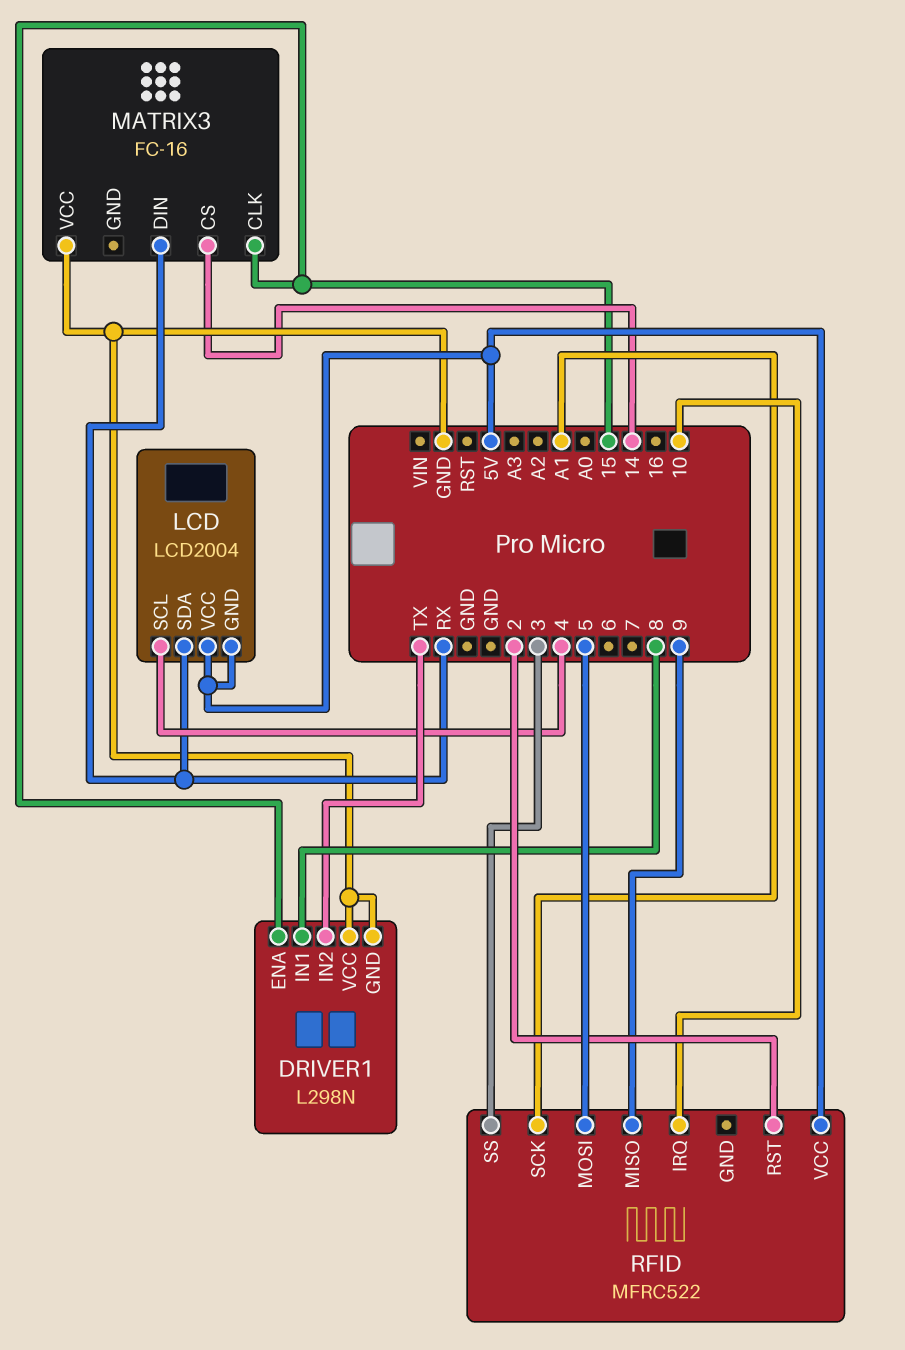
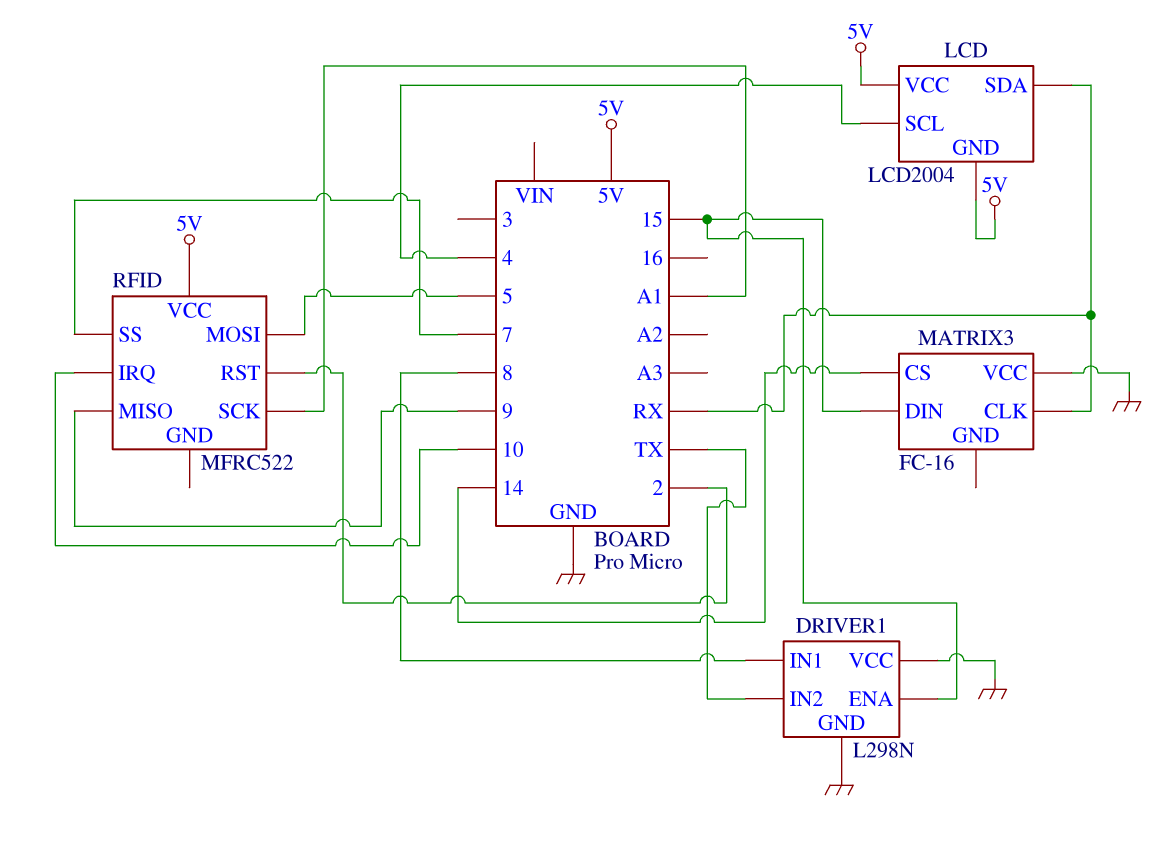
MATRIX3 pin CLK: 15 -> RX
MATRIX3 pin DIN: RX -> 15
RFID pin SS: 3 -> 7

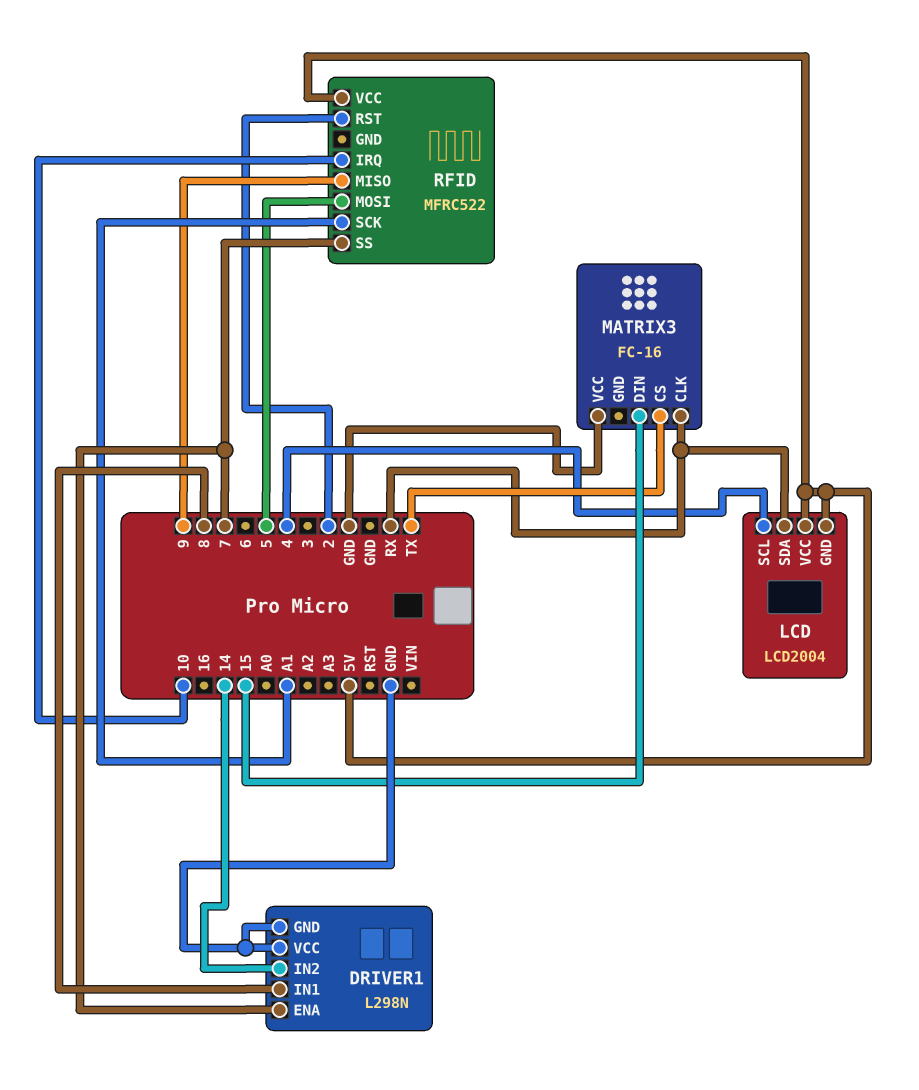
DRIVER1 pin ENA: 15 -> 7
DRIVER1 pin IN2: TX -> 14
MATRIX3 pin CS: 14 -> TX

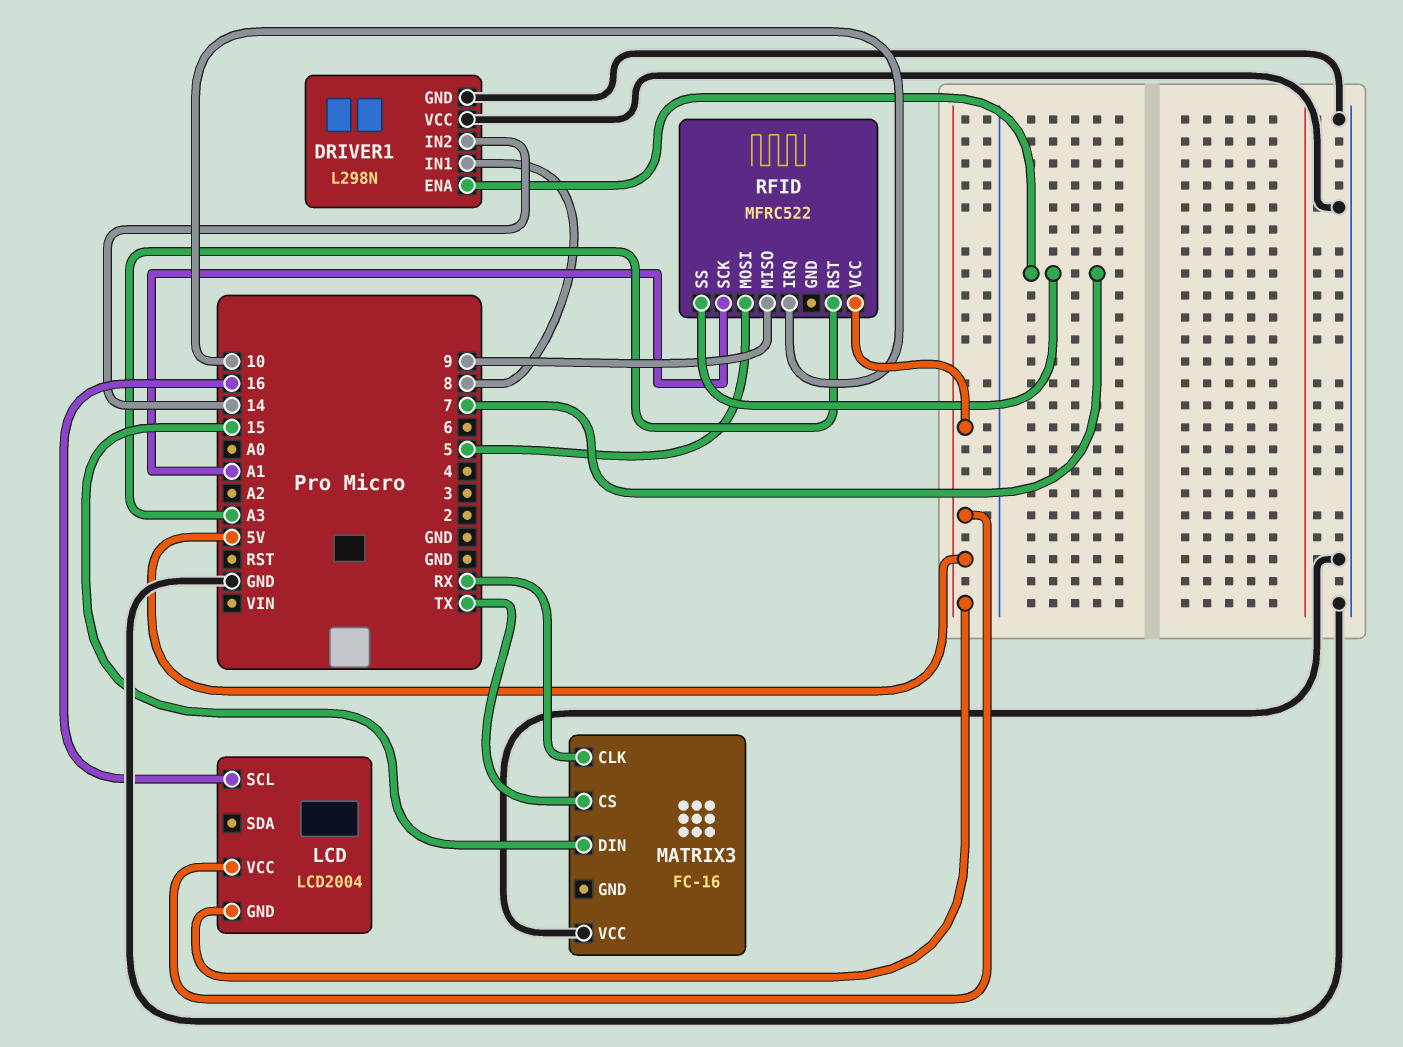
LCD pin SCL: 4 -> 16
LCD pin SDA: RX -> none
RFID pin RST: 2 -> A3

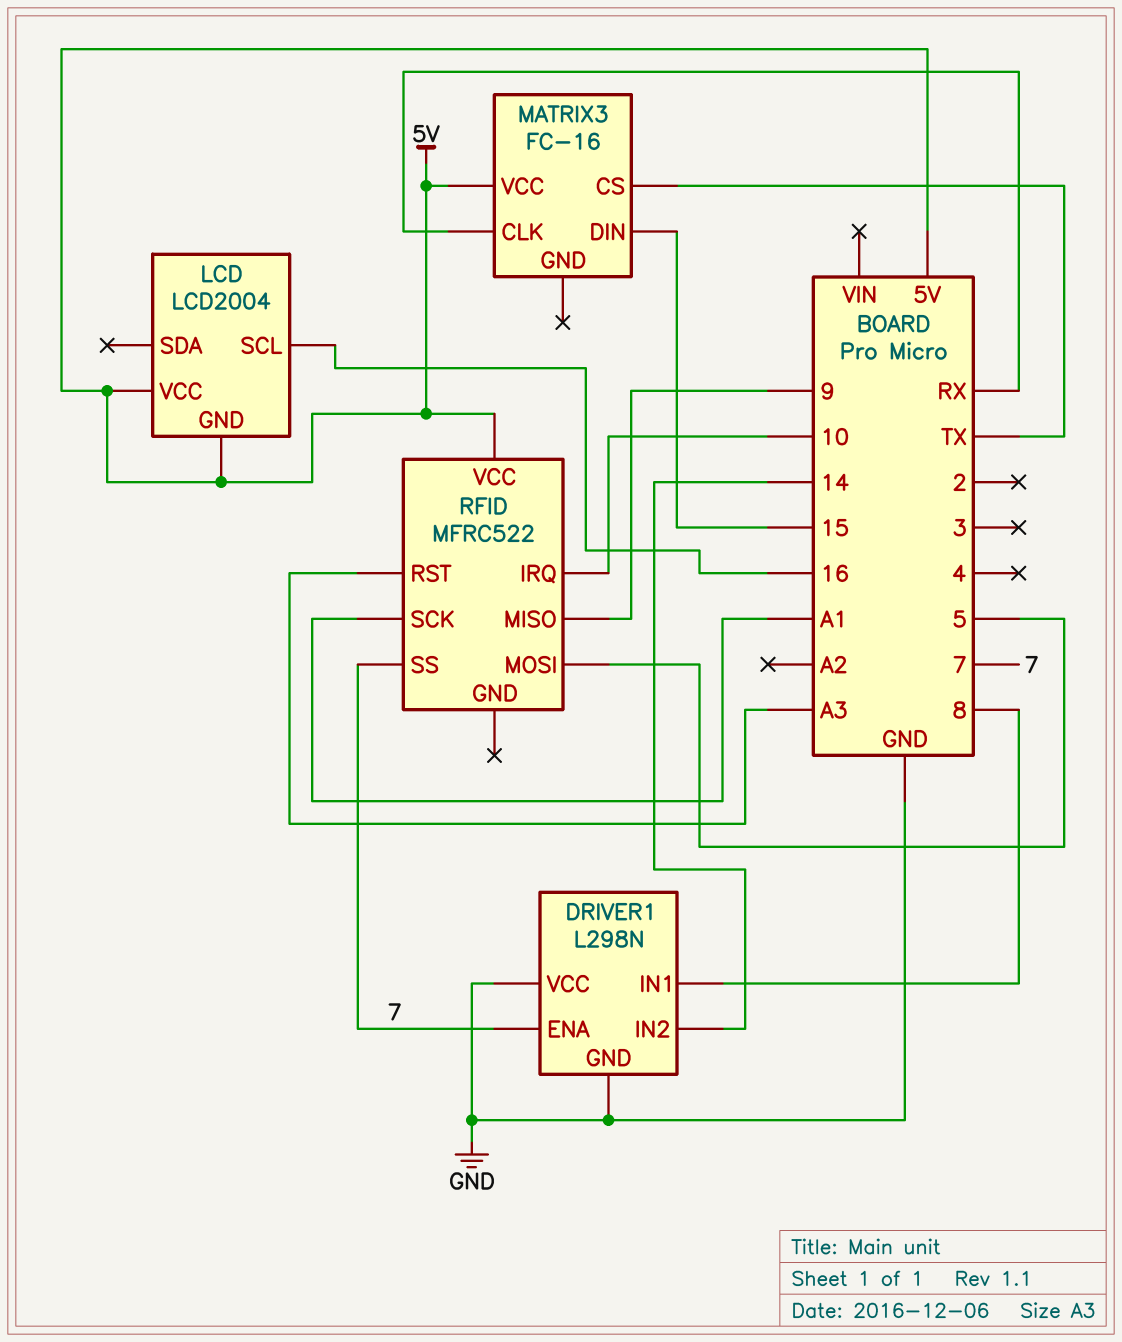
MATRIX3 pin VCC: GND -> 5V

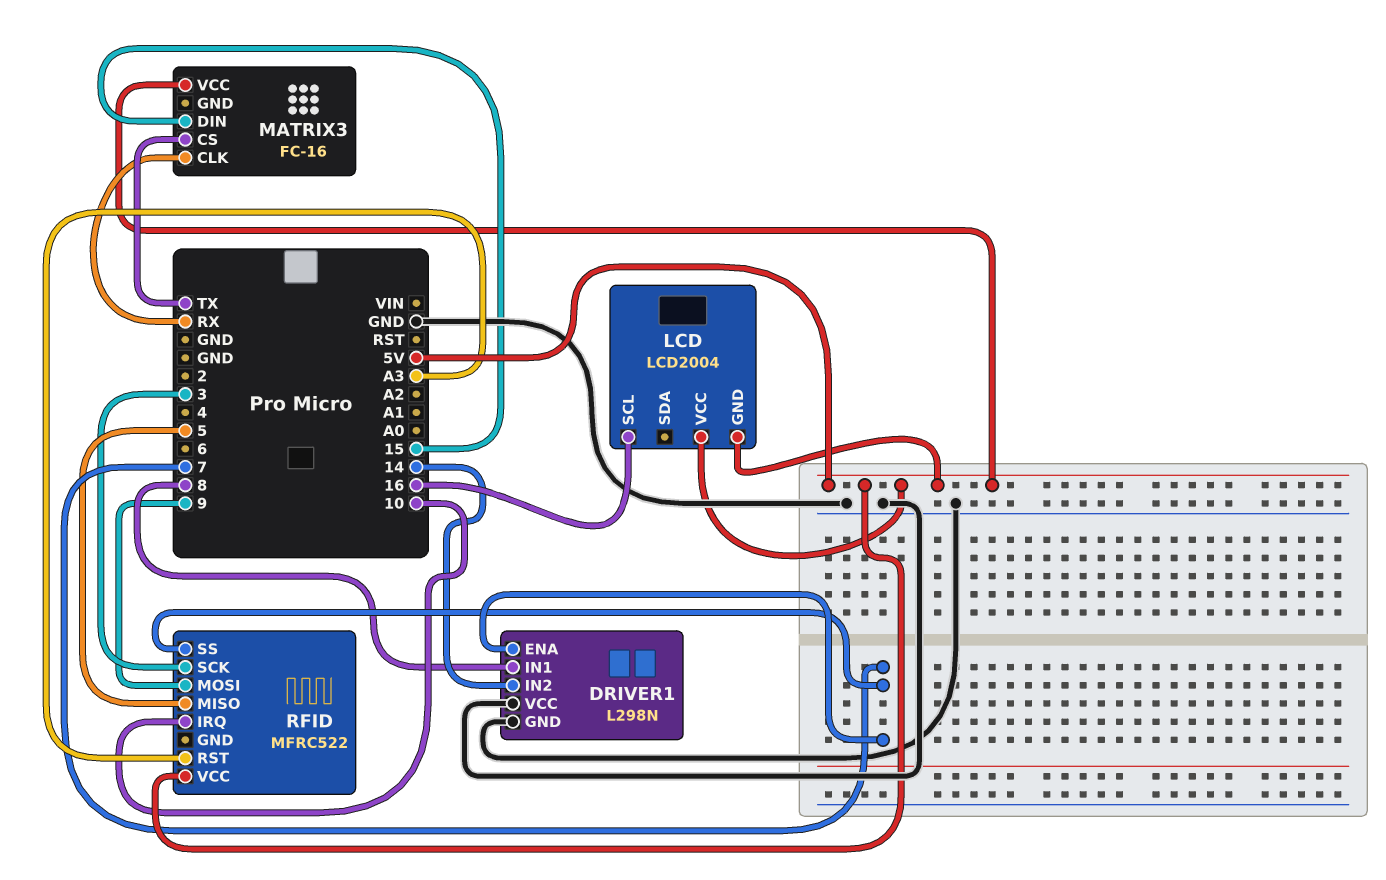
RFID pin MISO: 9 -> 5
RFID pin MOSI: 5 -> 9
RFID pin SCK: A1 -> 3

